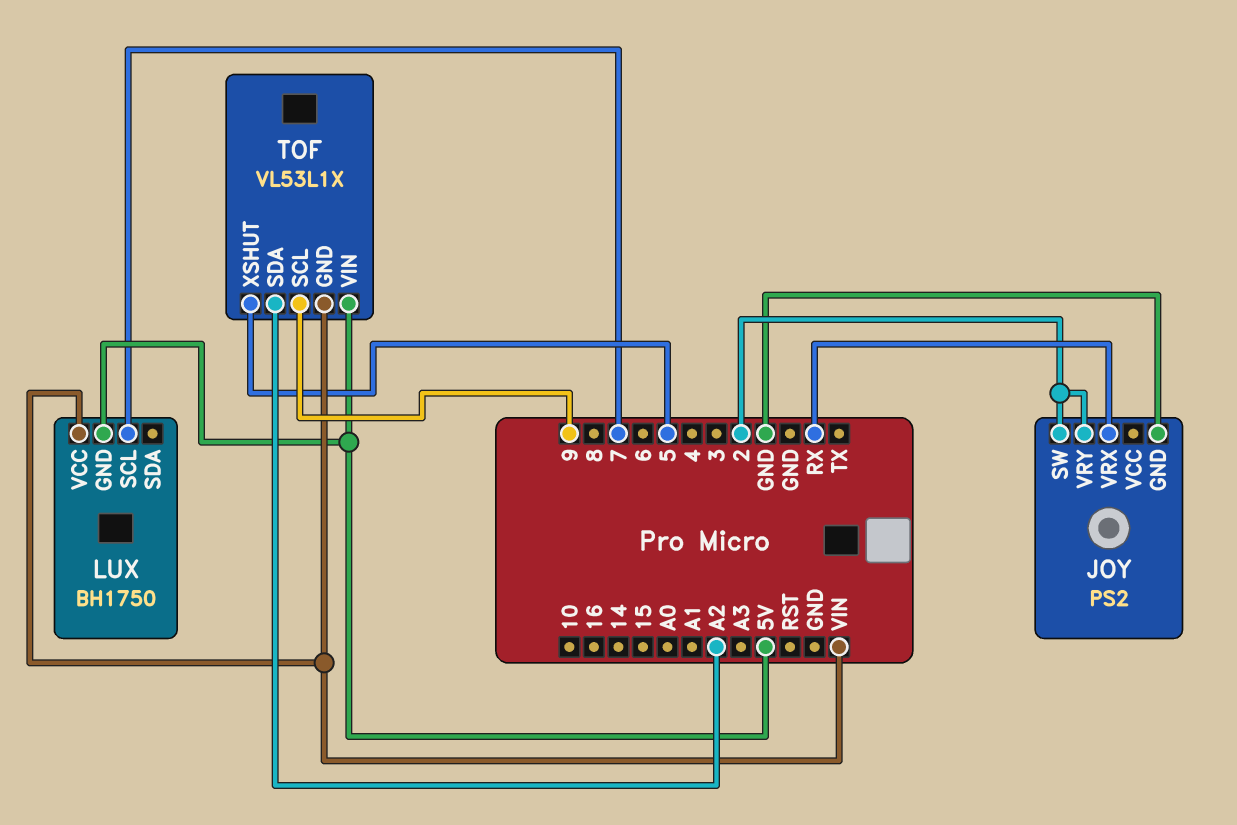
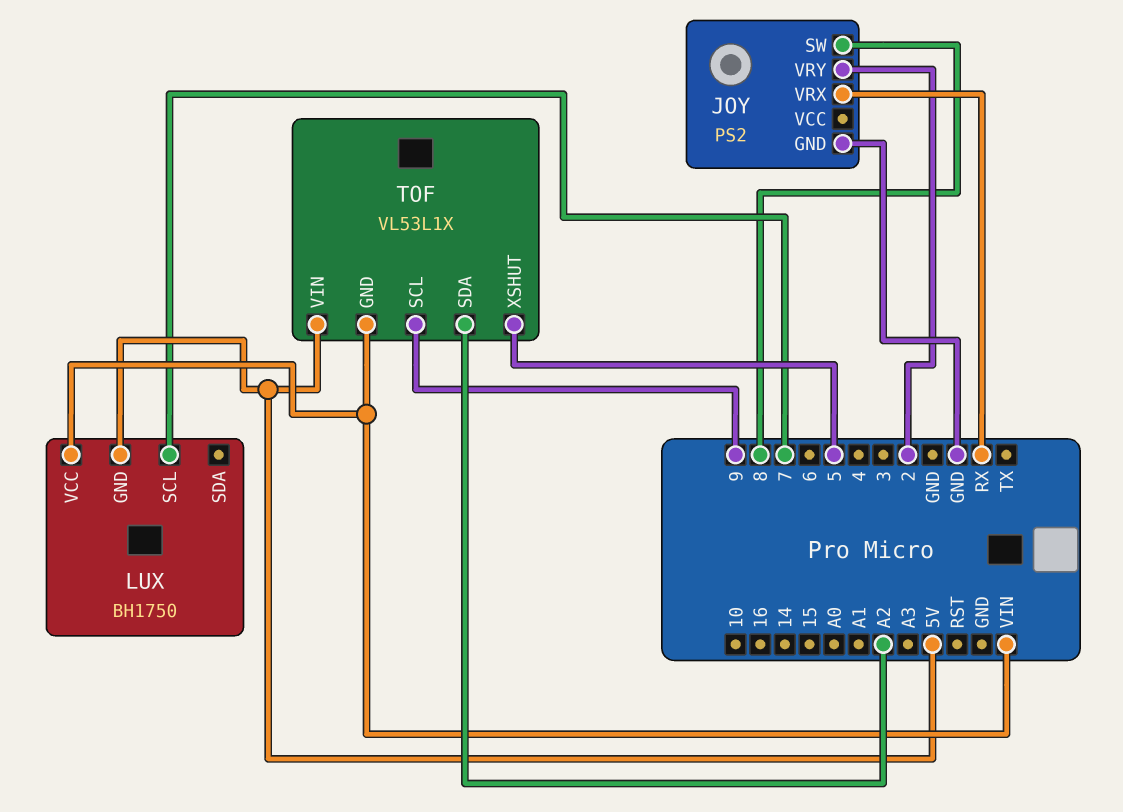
JOY pin SW: 2 -> 8

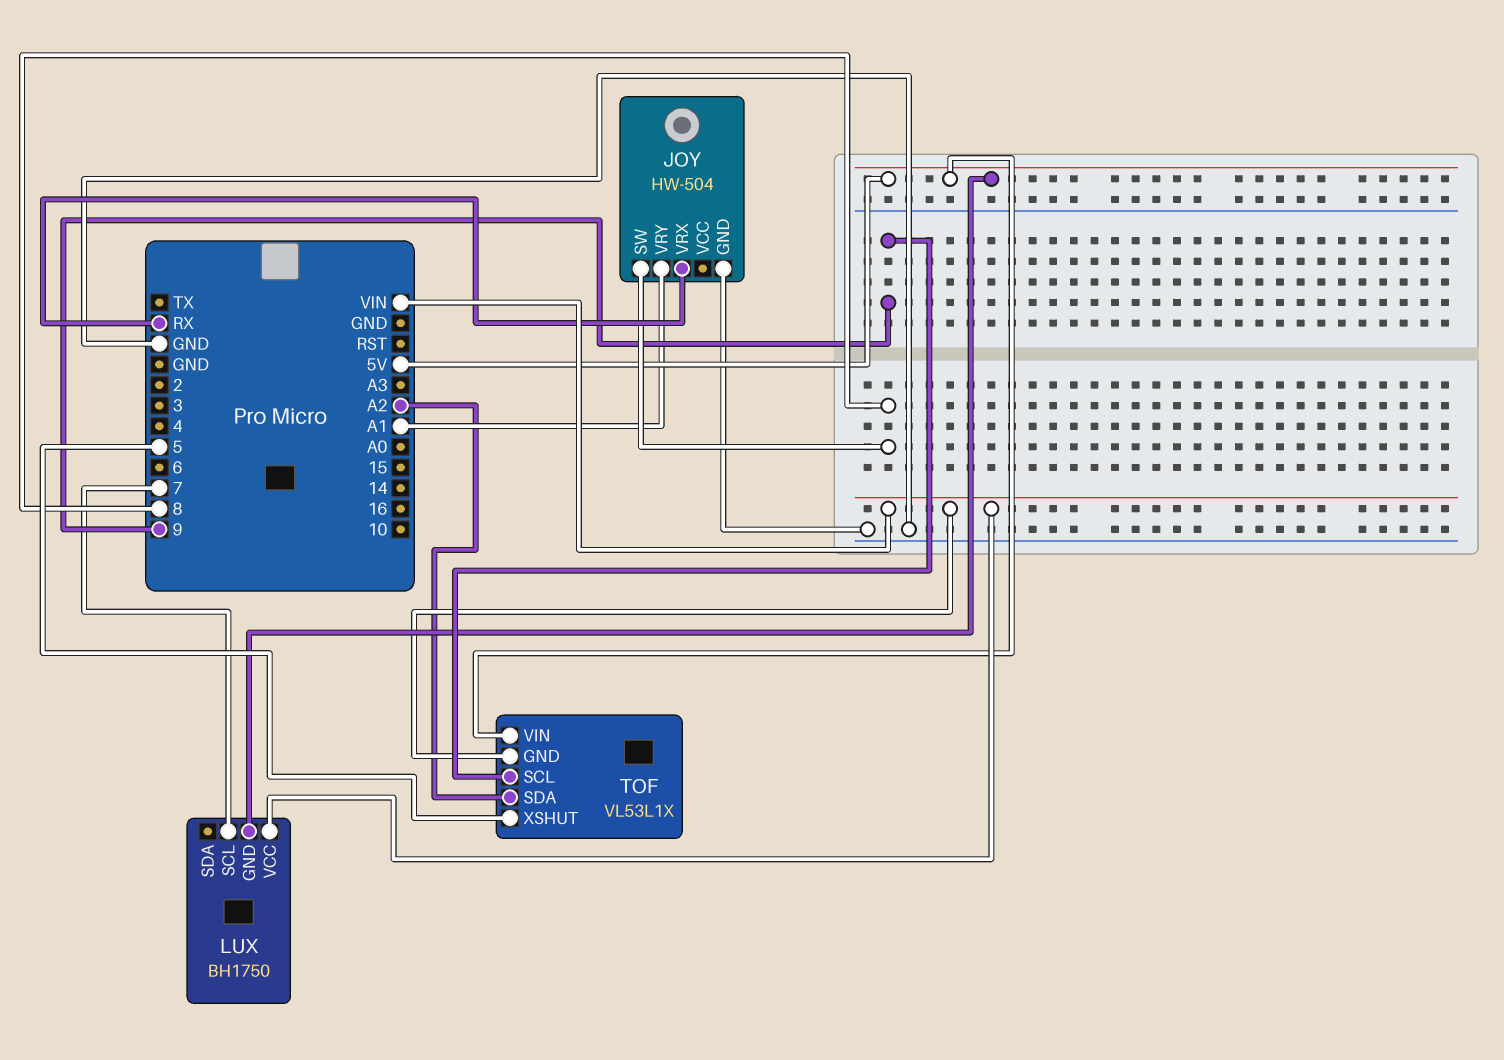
JOY: PS2 -> HW-504
JOY pin VRY: 2 -> A1

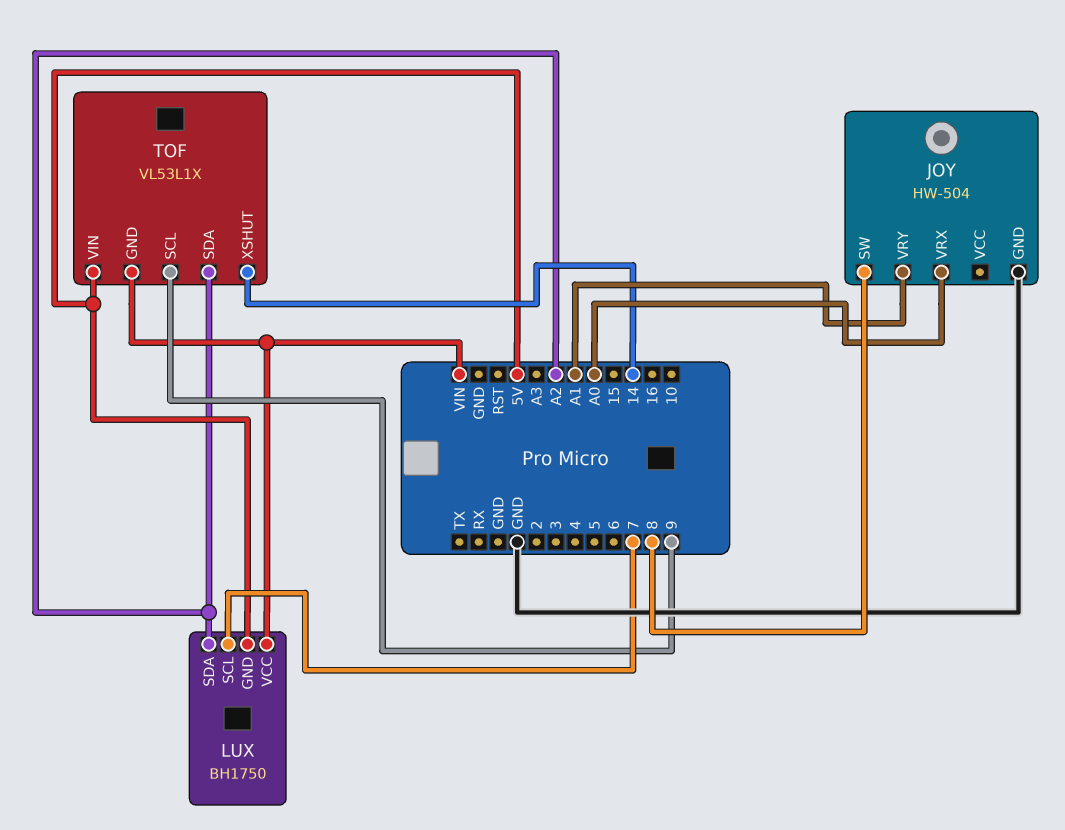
JOY pin VRX: RX -> A0
LUX pin SDA: none -> A2
TOF pin XSHUT: 5 -> 14

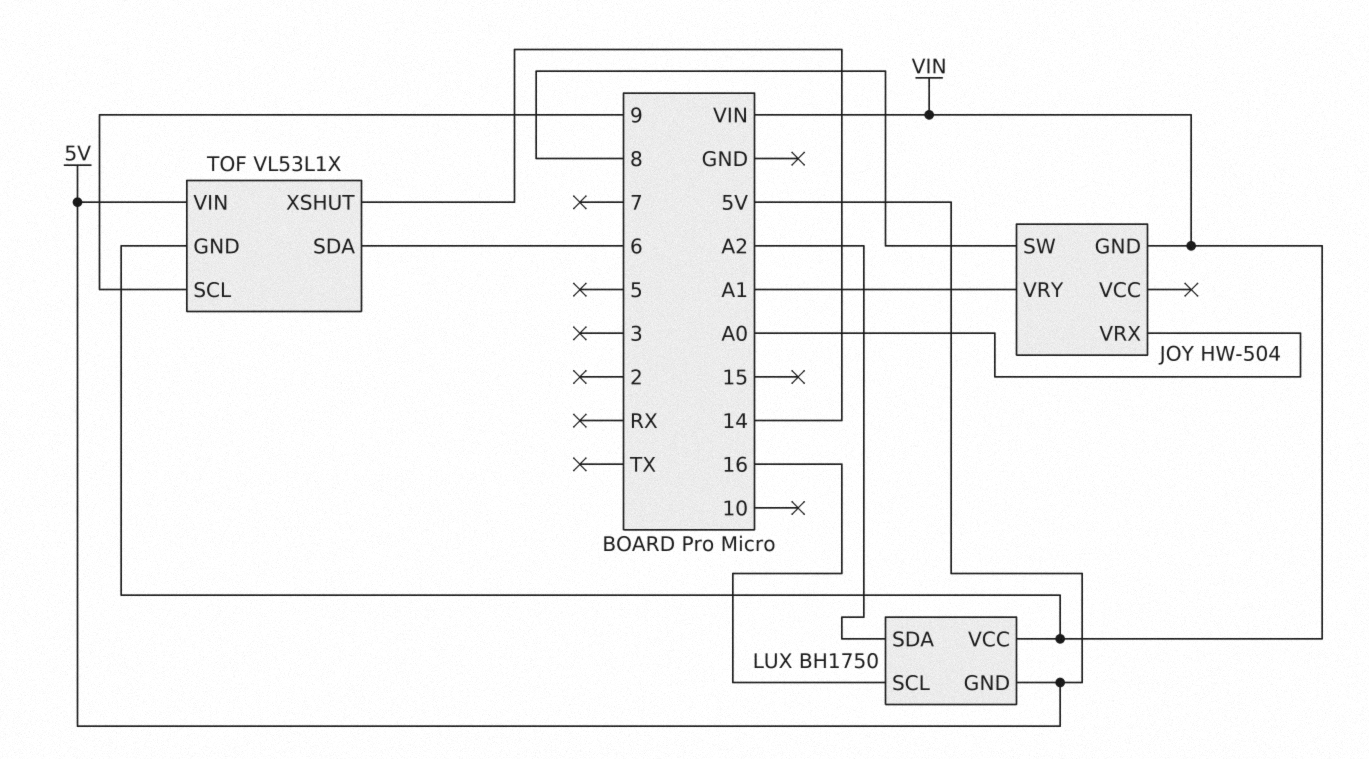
JOY pin GND: GND -> VIN
LUX pin SCL: 7 -> 16
TOF pin SDA: A2 -> 6

